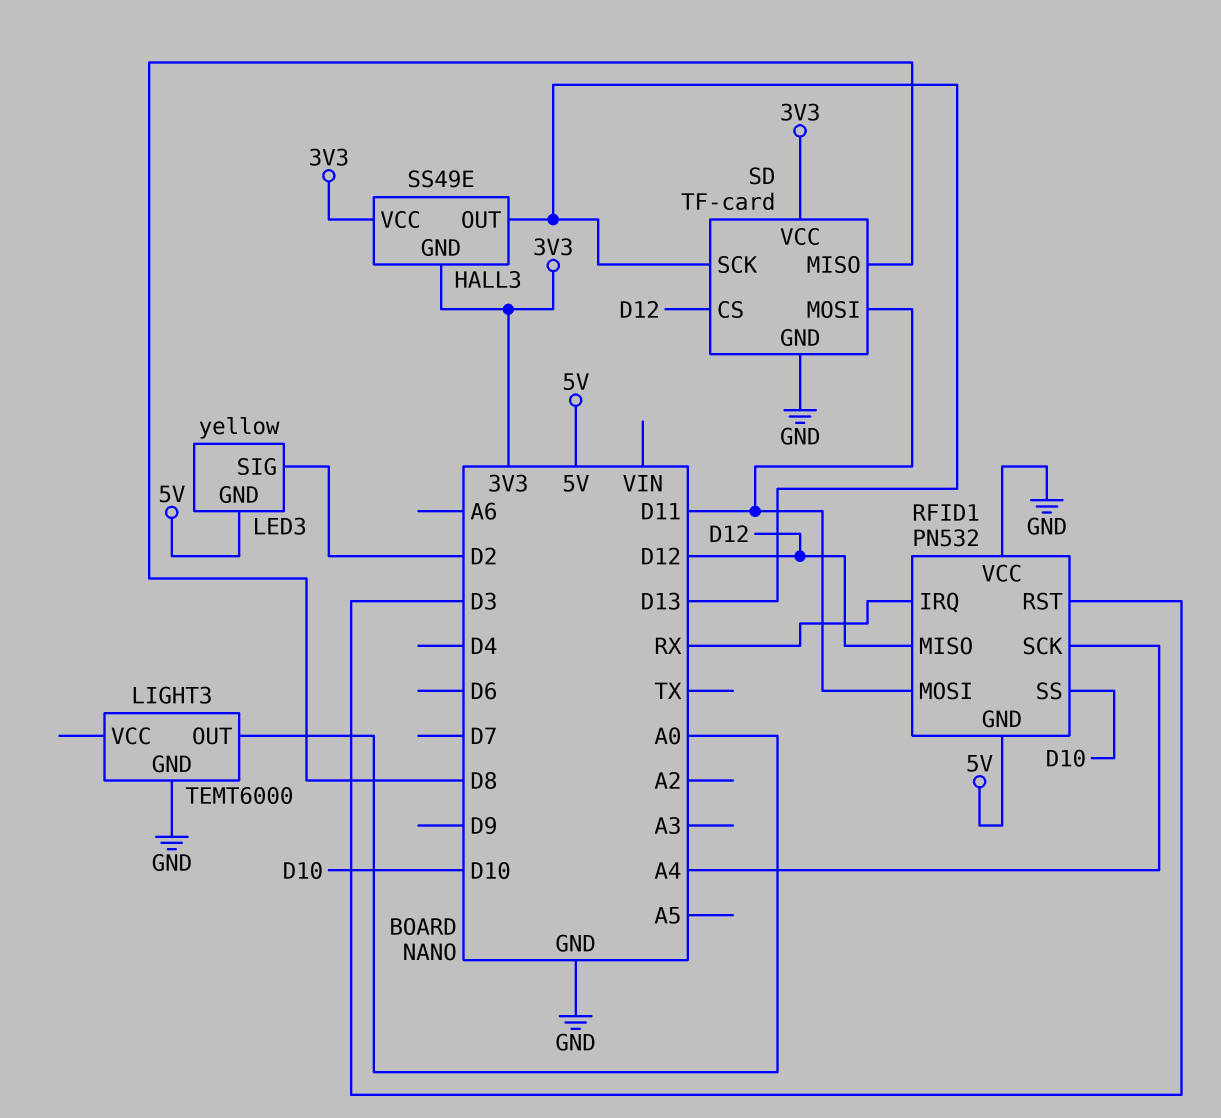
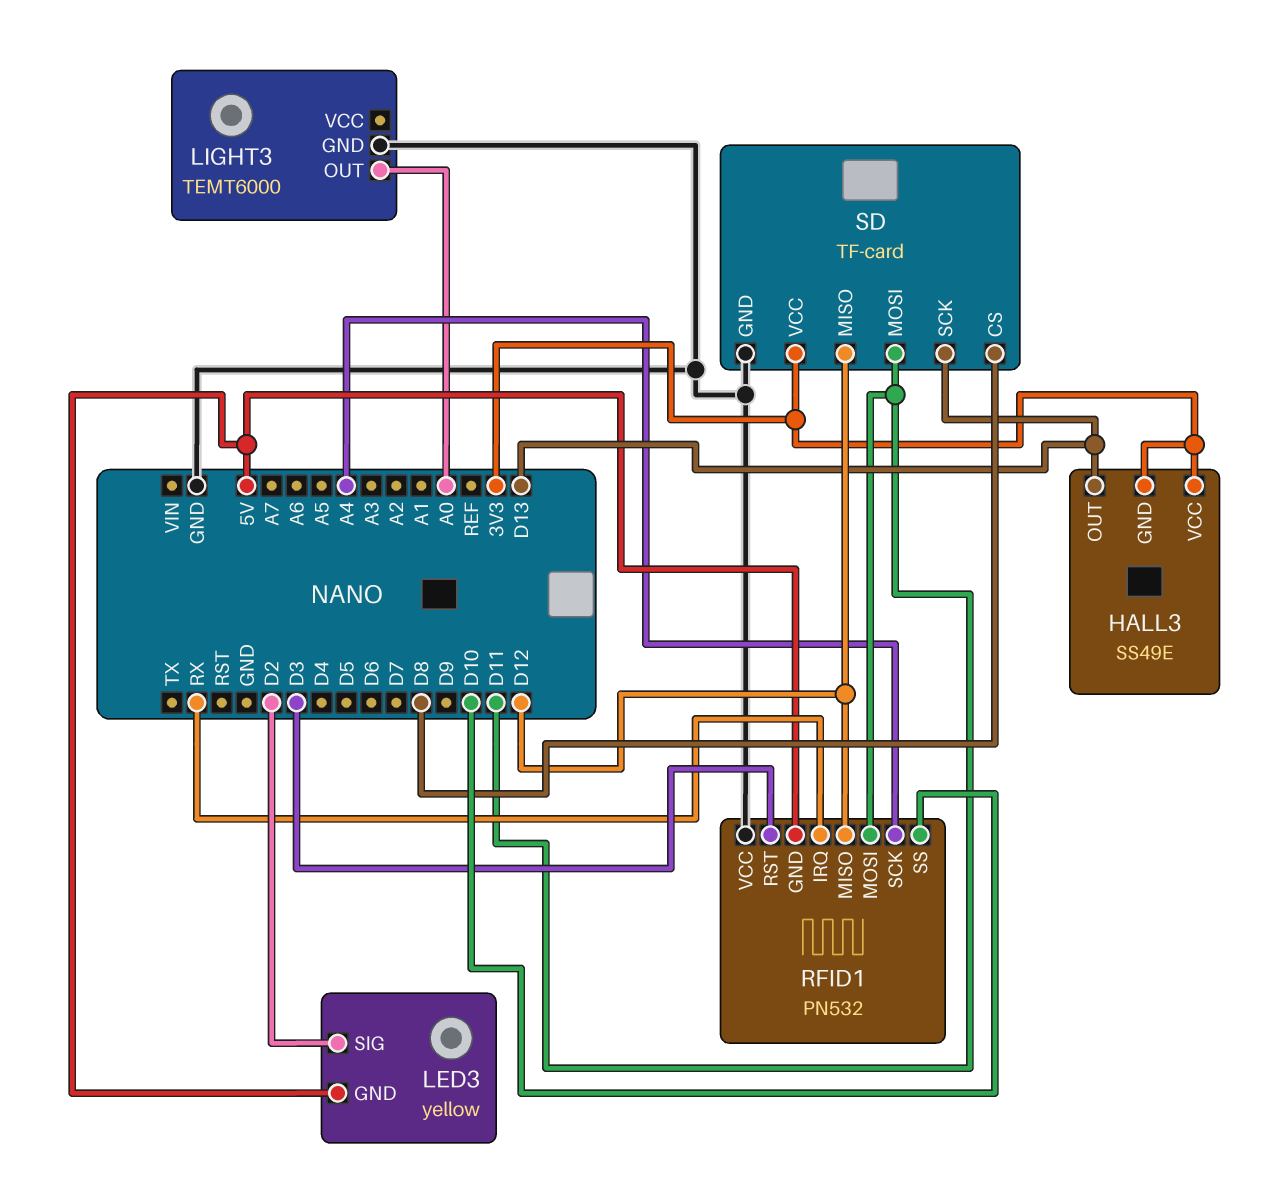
SD pin CS: D12 -> D8
SD pin MISO: D8 -> D12

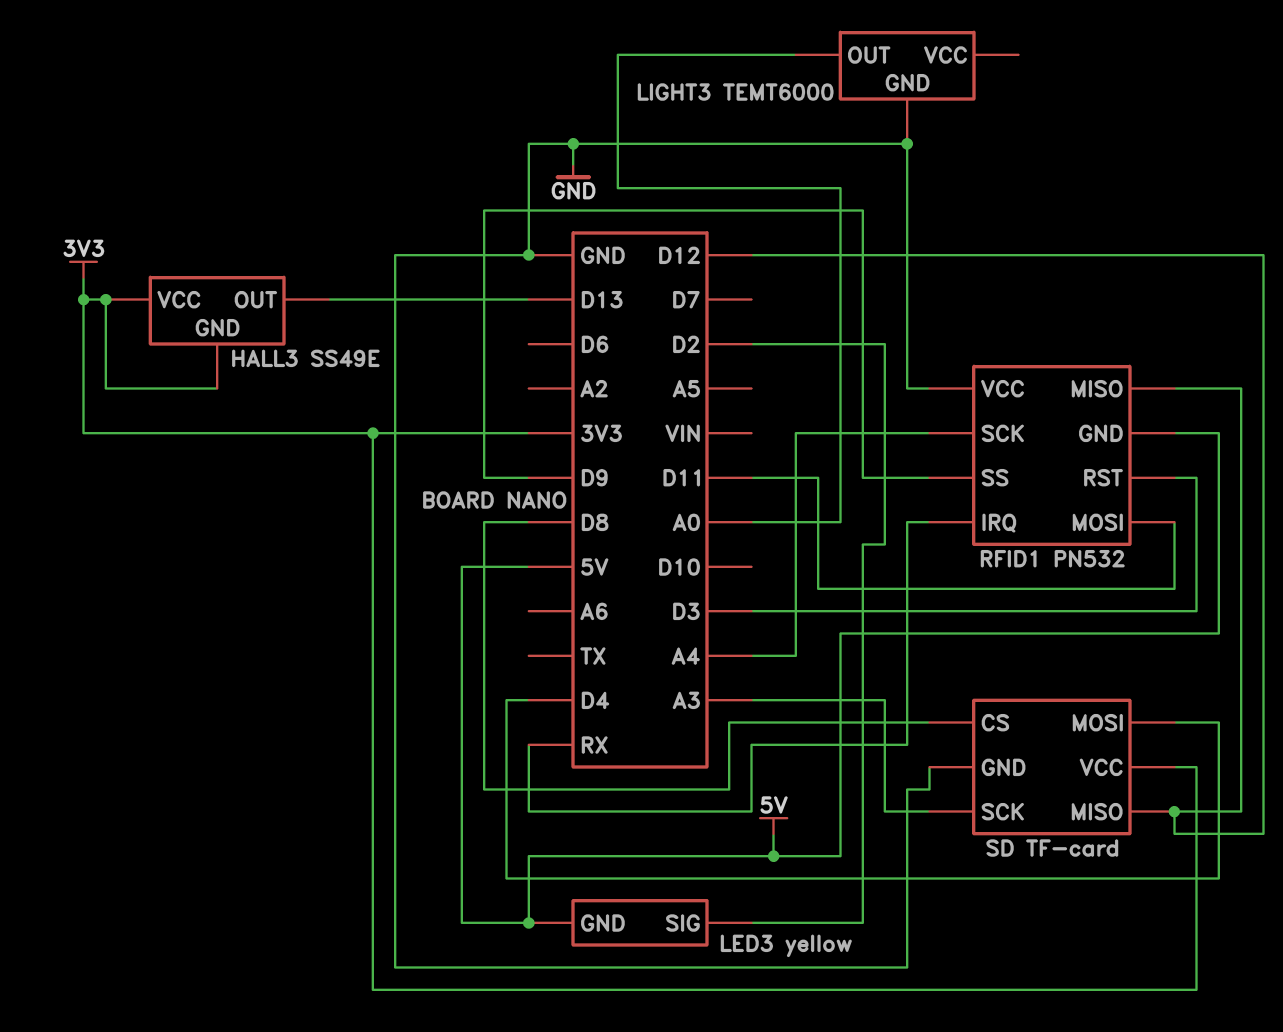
RFID1 pin SS: D10 -> D9
SD pin MOSI: D11 -> D4
SD pin SCK: D13 -> A3

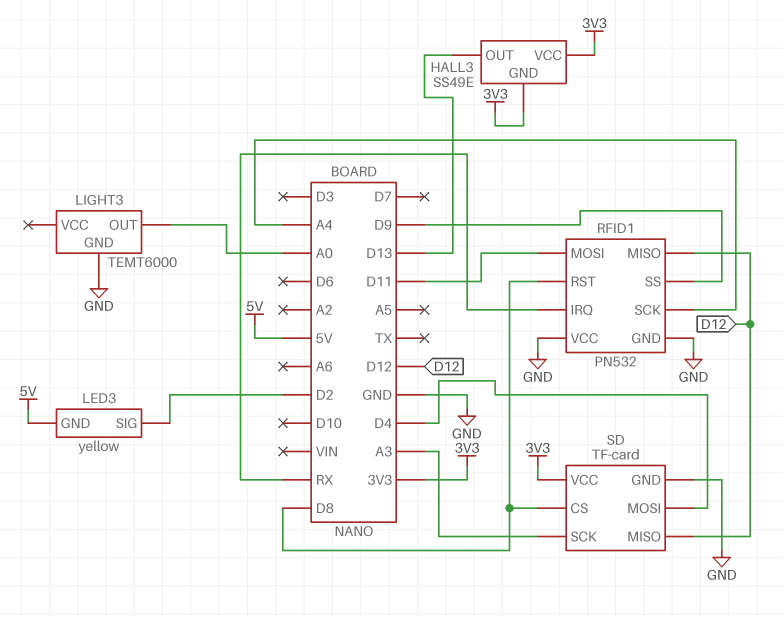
RFID1 pin GND: 5V -> GND
RFID1 pin RST: D3 -> D8

